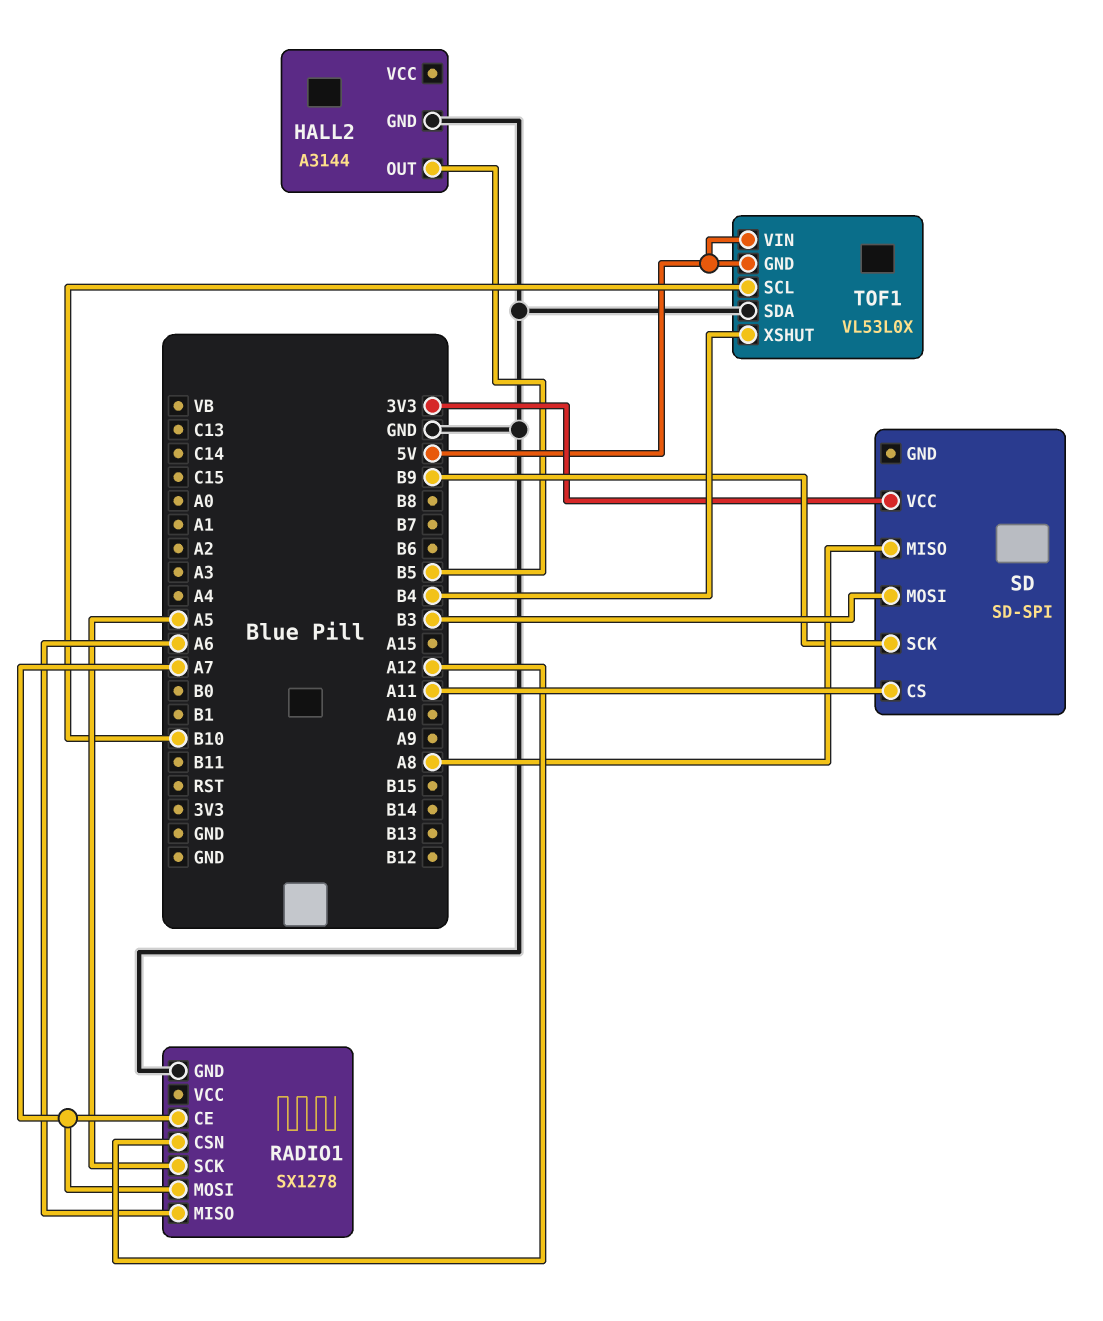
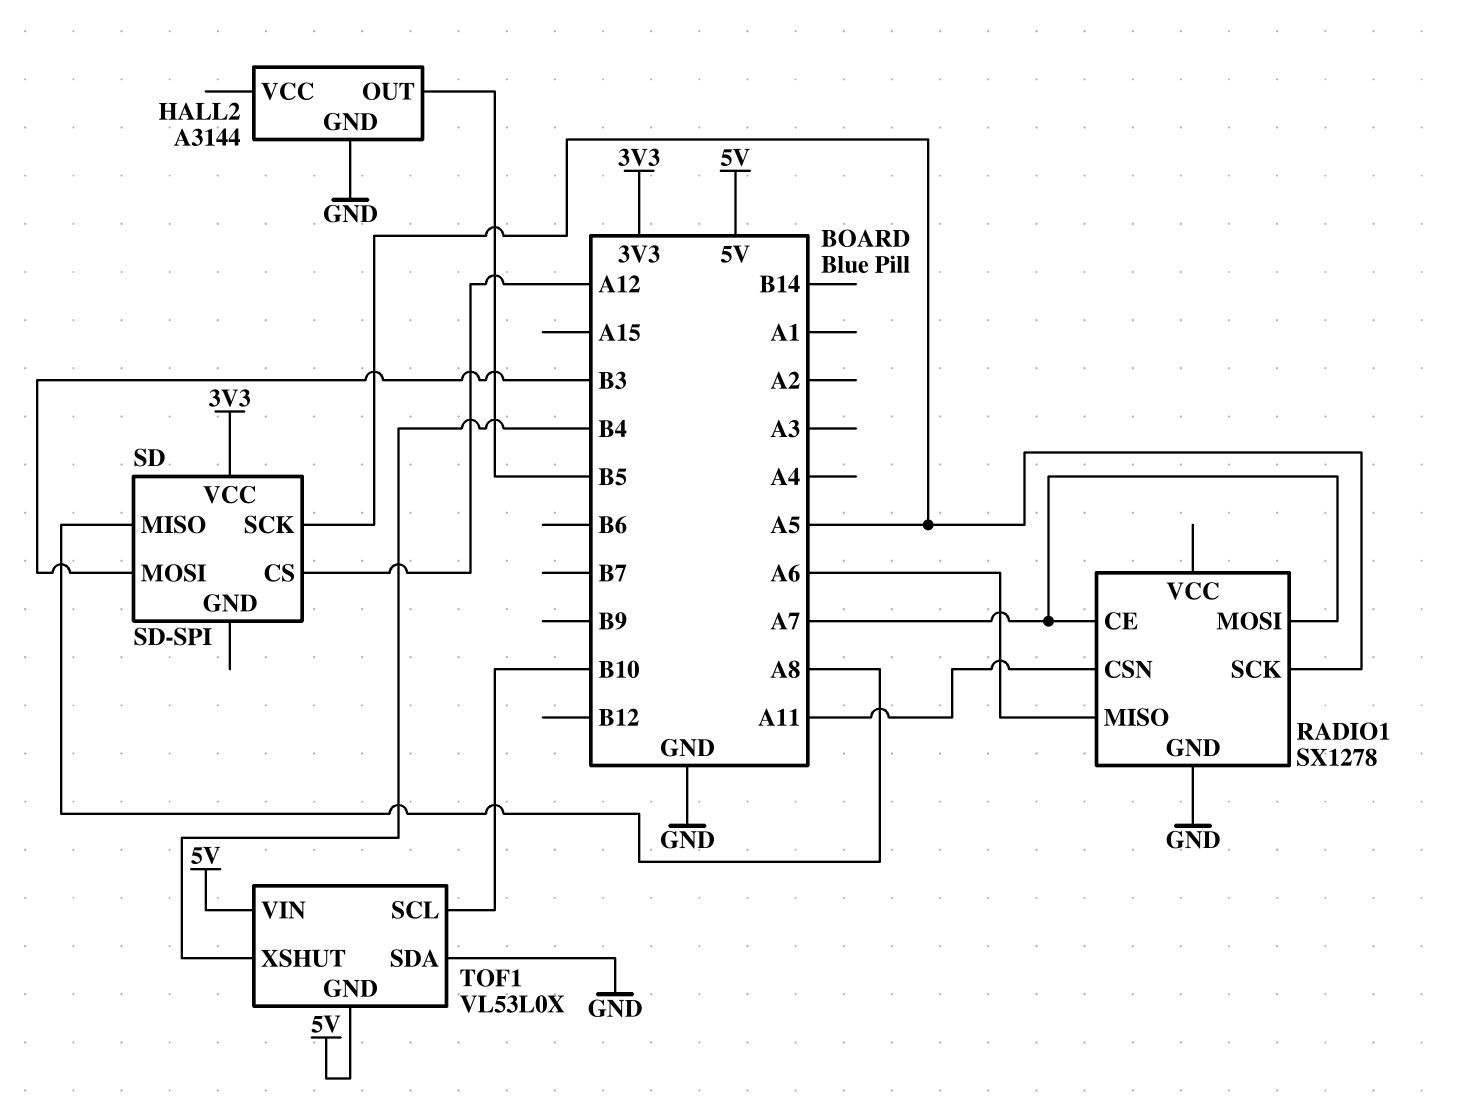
RADIO1 pin CSN: A12 -> A11
SD pin CS: A11 -> A12
SD pin SCK: B9 -> A5

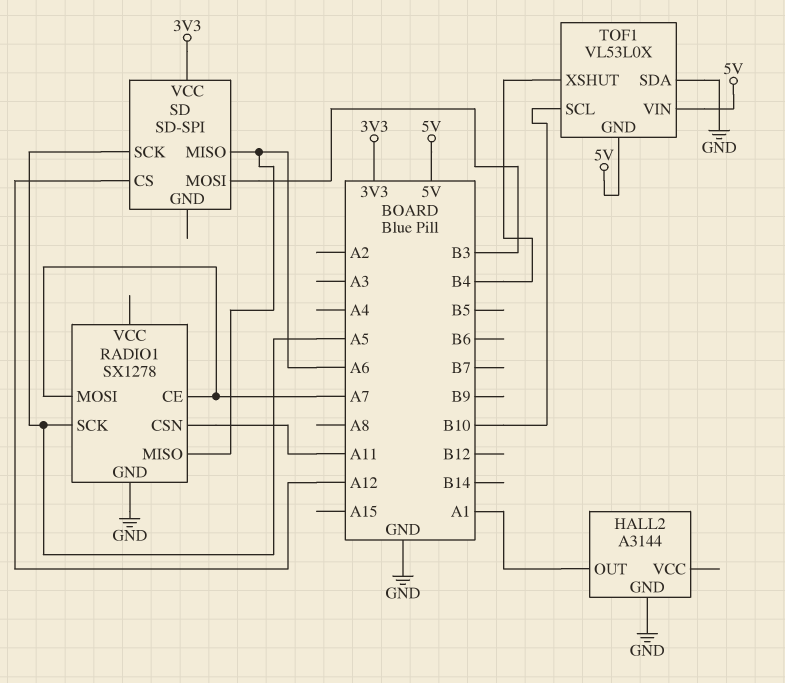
HALL2 pin OUT: B5 -> A1
SD pin MISO: A8 -> A6

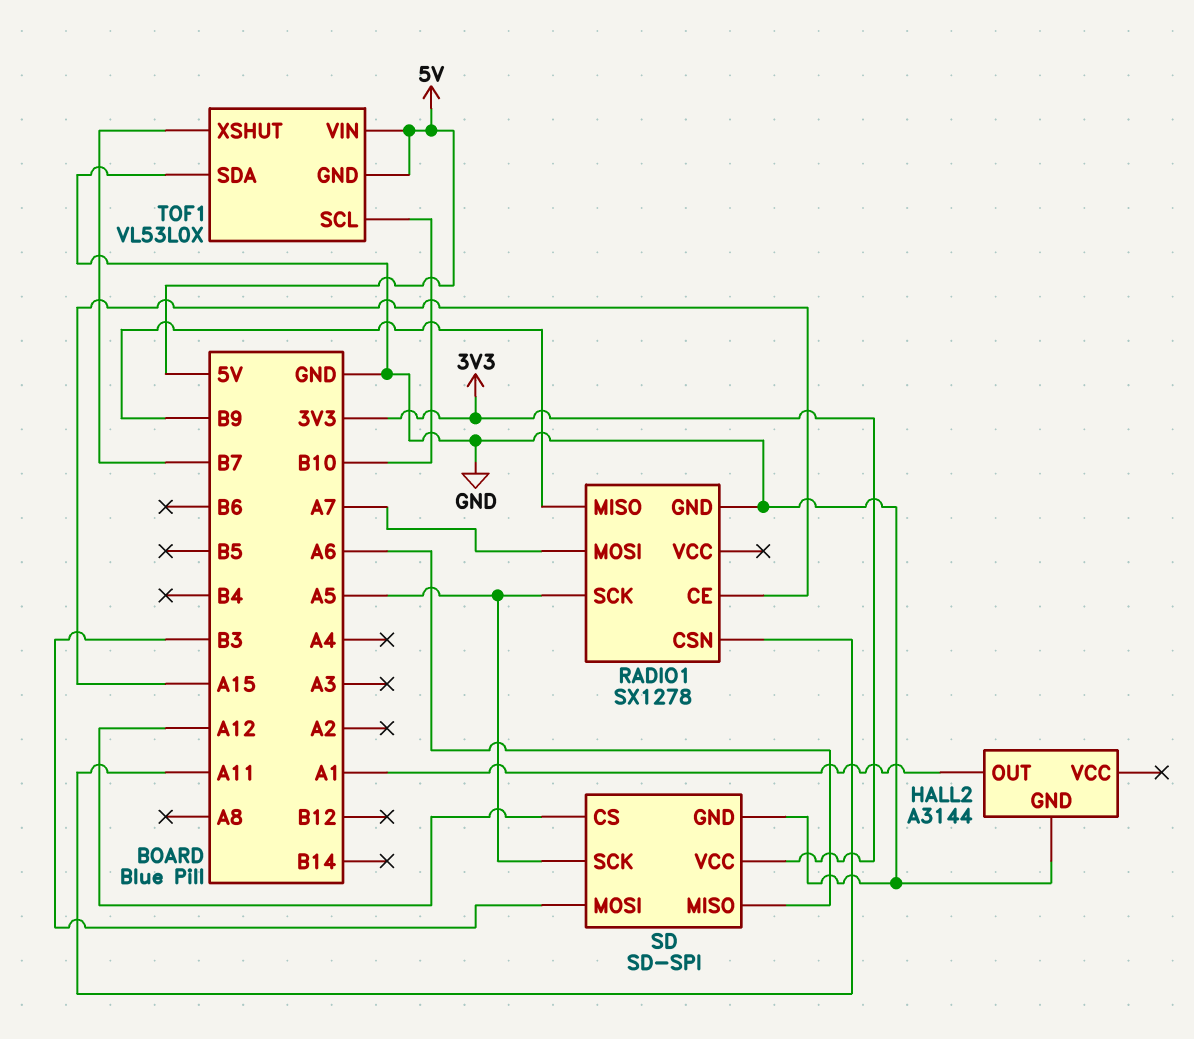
RADIO1 pin CE: A7 -> A15
RADIO1 pin MISO: A6 -> B9
SD pin GND: none -> GND
TOF1 pin XSHUT: B4 -> B7

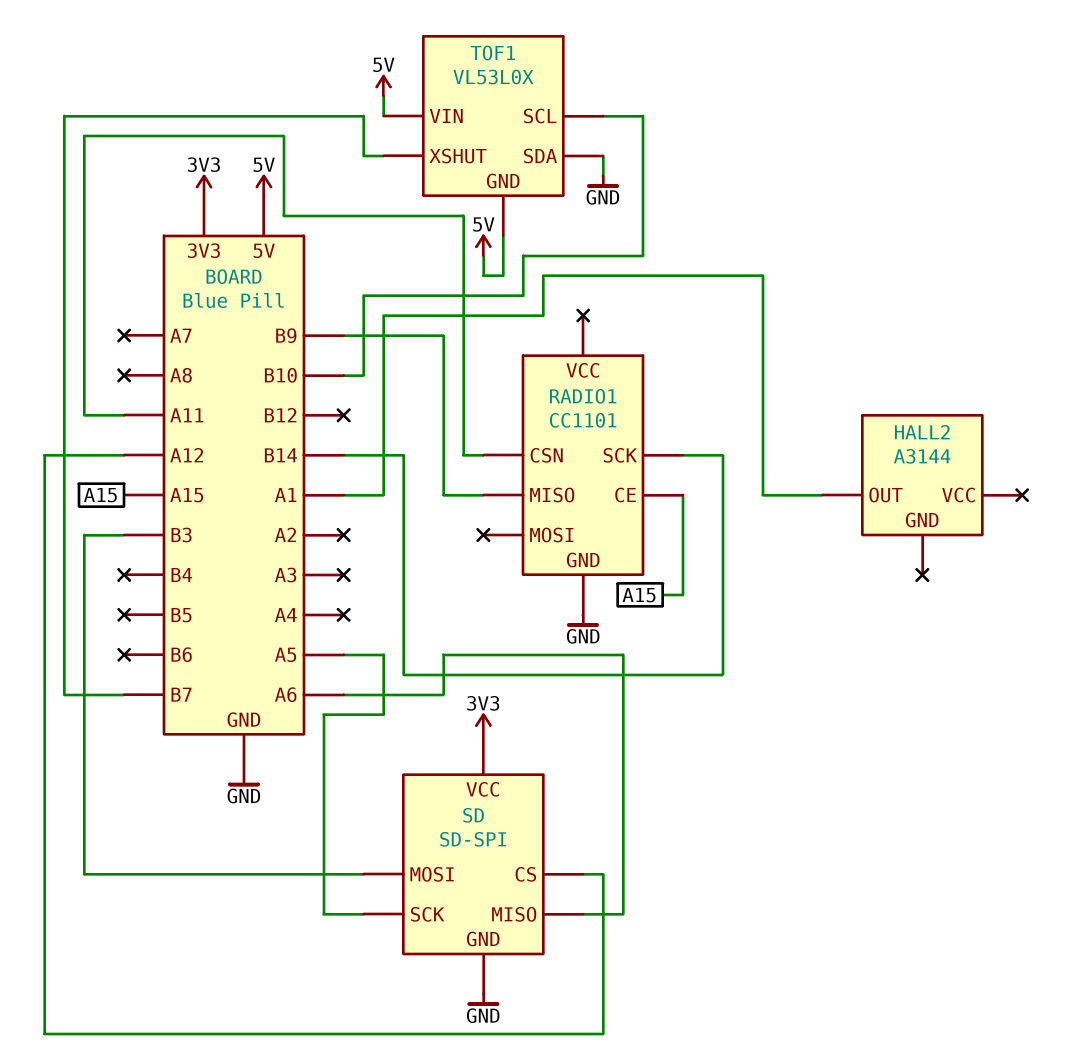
HALL2 pin GND: GND -> none
RADIO1: SX1278 -> CC1101
RADIO1 pin MOSI: A7 -> none
RADIO1 pin SCK: A5 -> B14

